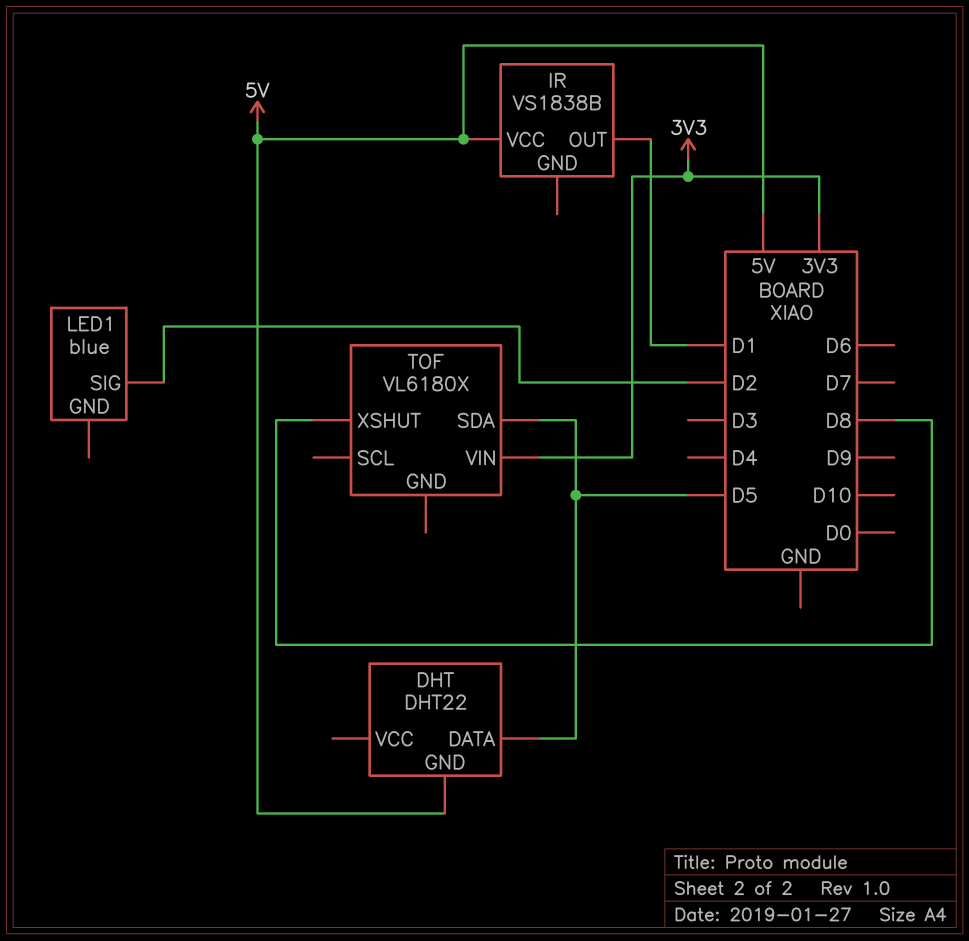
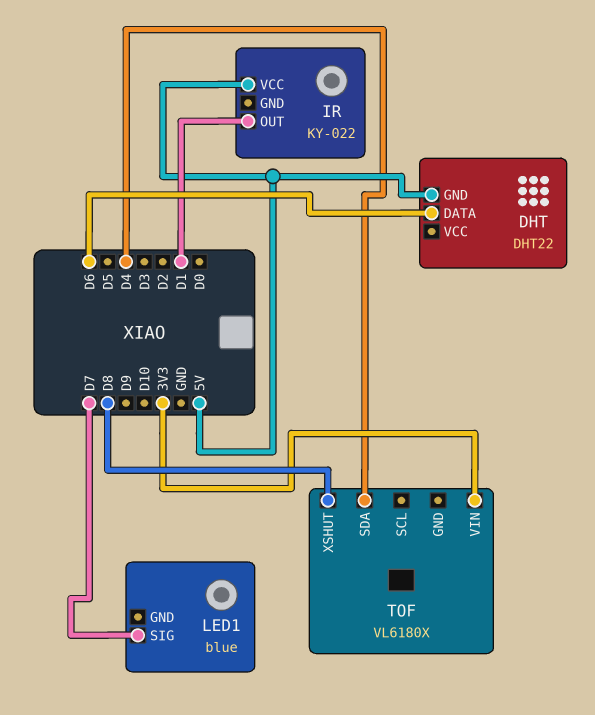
DHT pin DATA: D5 -> D6
IR: VS1838B -> KY-022
LED1 pin SIG: D2 -> D7
TOF pin SDA: D5 -> D4

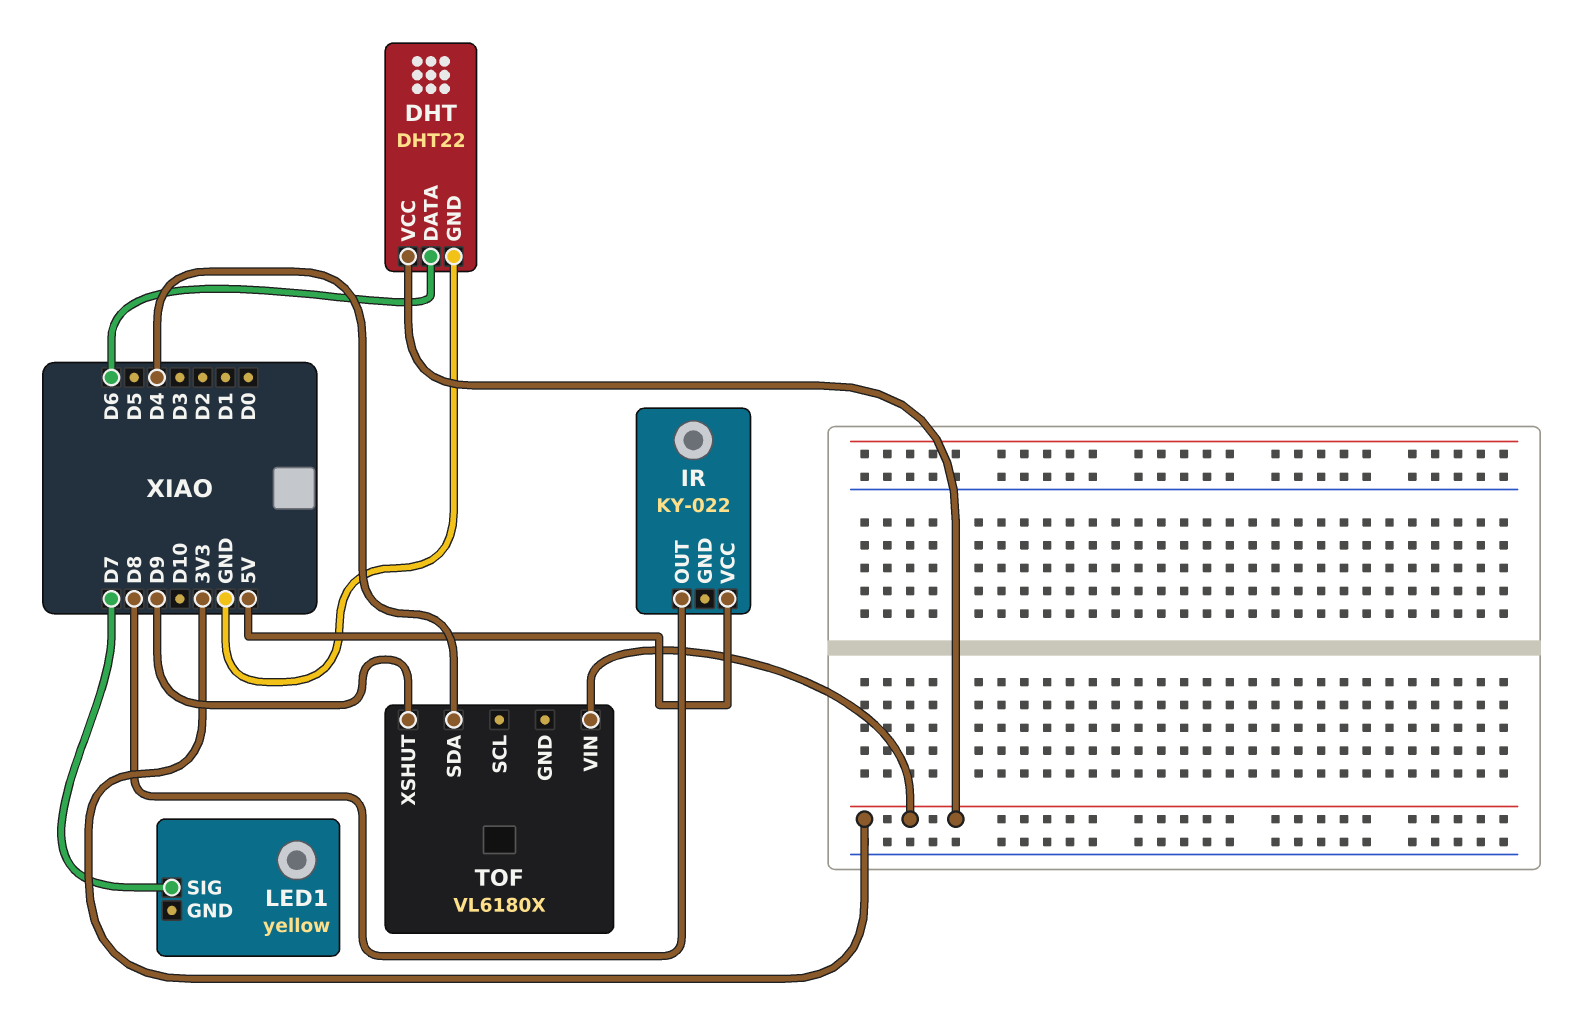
DHT pin GND: 5V -> GND
DHT pin VCC: none -> 3V3
IR pin OUT: D1 -> D8
LED1: blue -> yellow
TOF pin XSHUT: D8 -> D9

